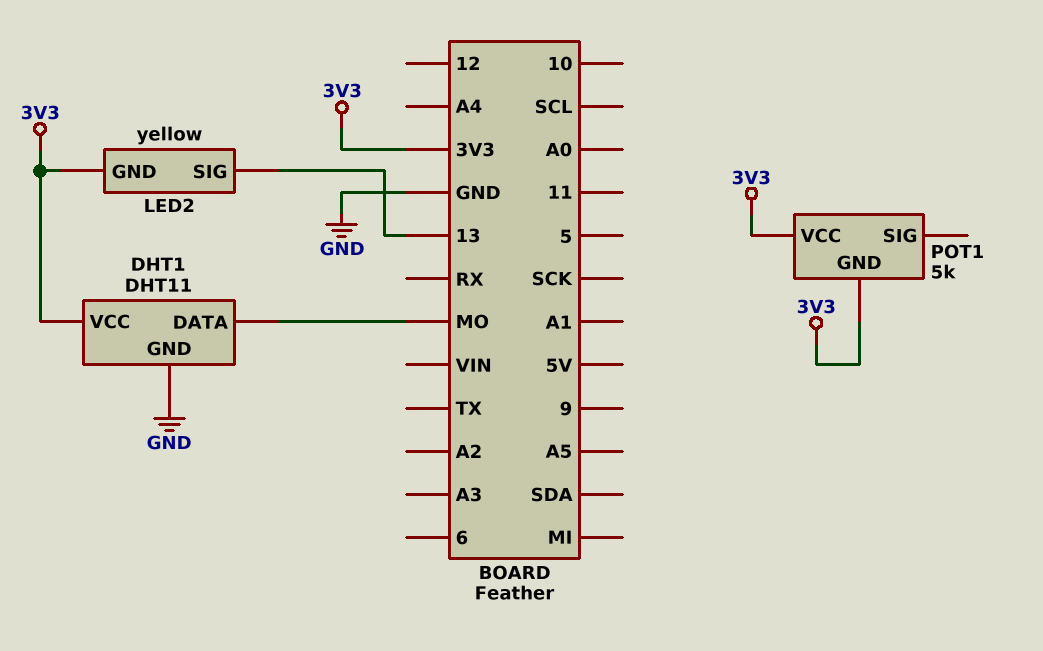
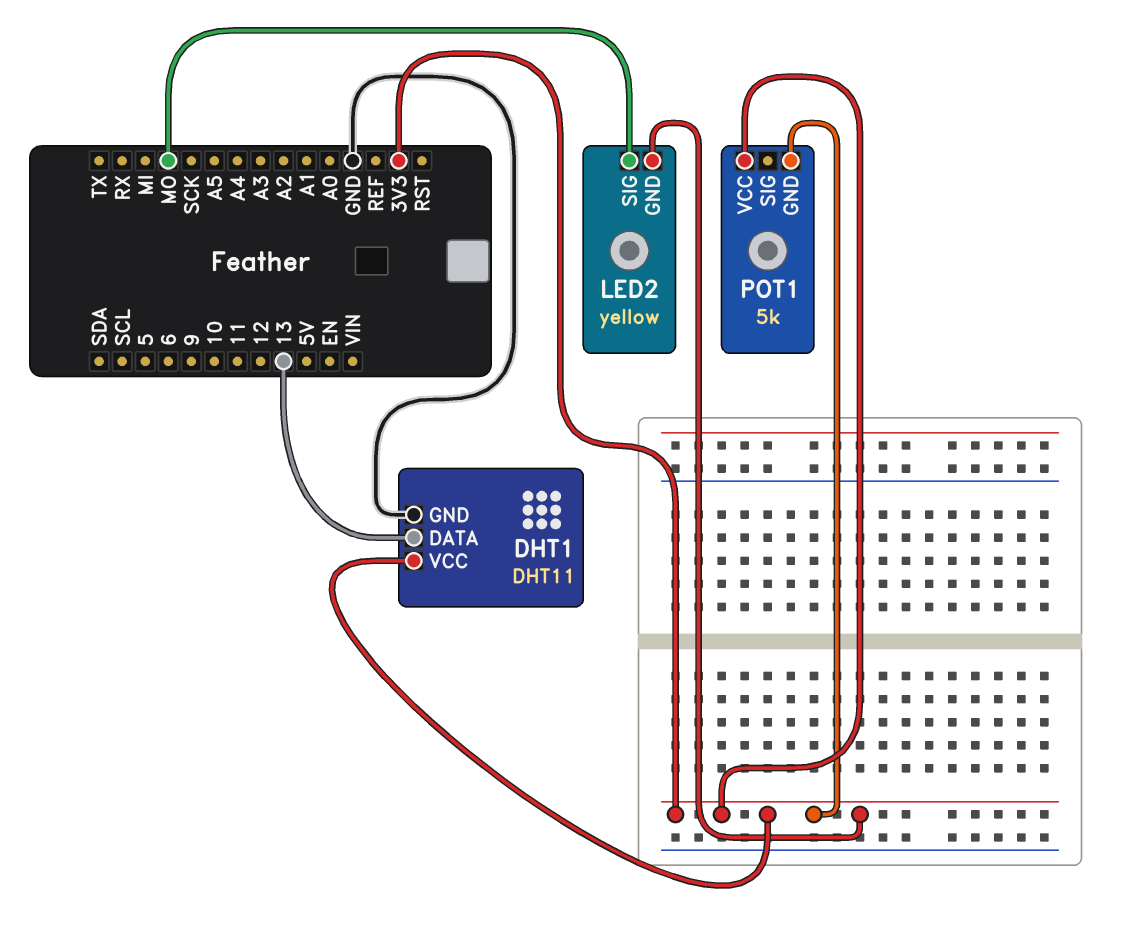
DHT1 pin DATA: MO -> 13
LED2 pin SIG: 13 -> MO

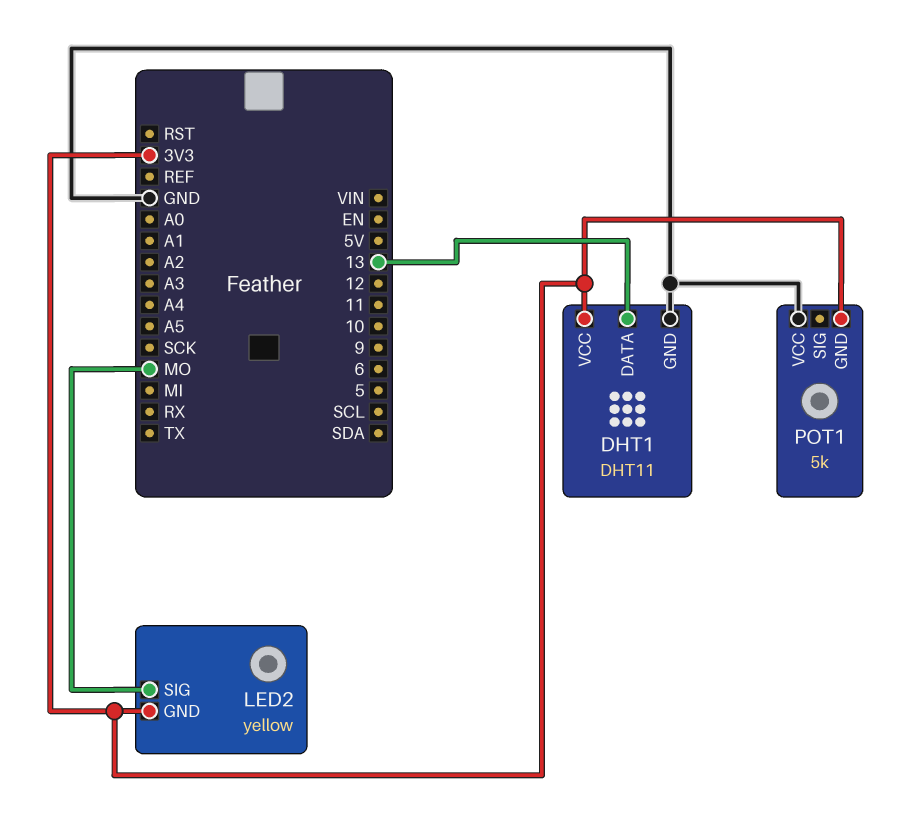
POT1 pin VCC: 3V3 -> GND

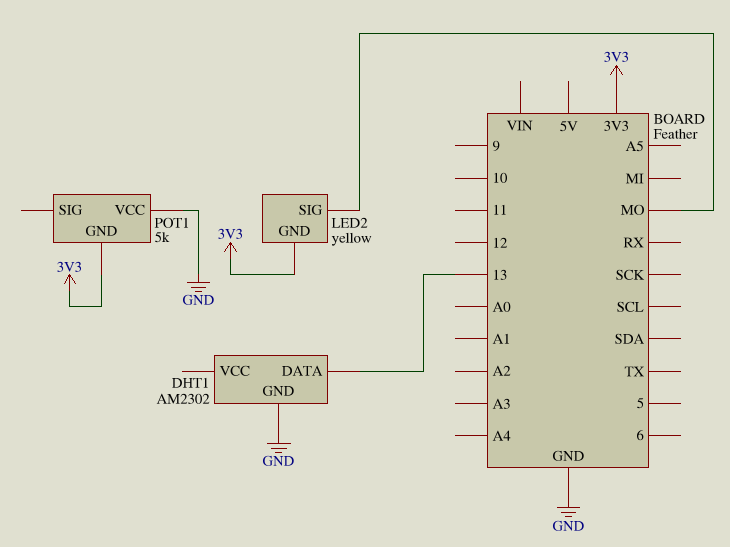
DHT1: DHT11 -> AM2302
DHT1 pin VCC: 3V3 -> none

